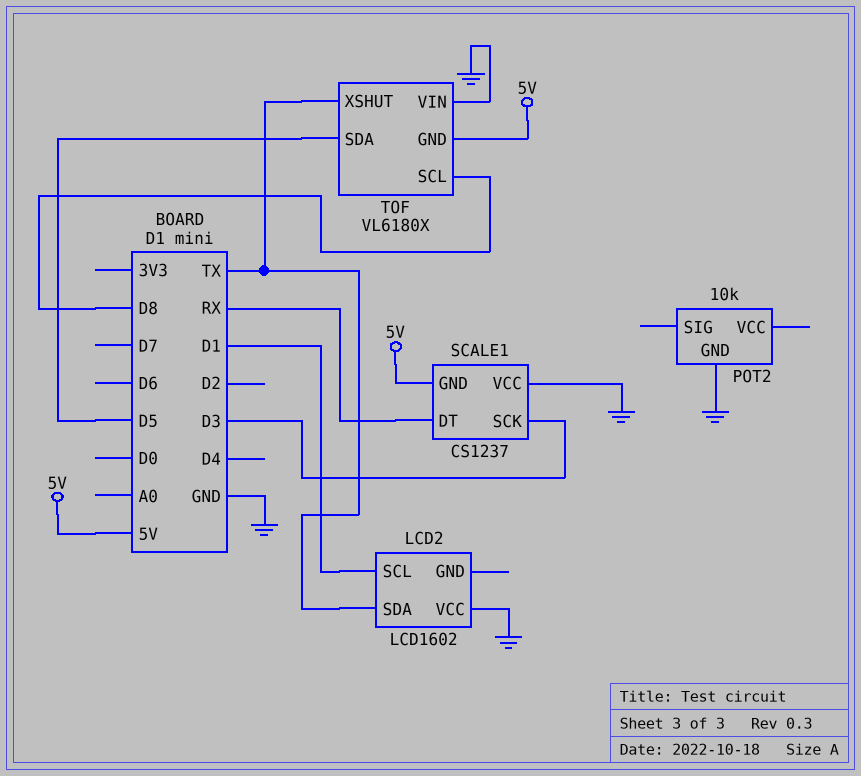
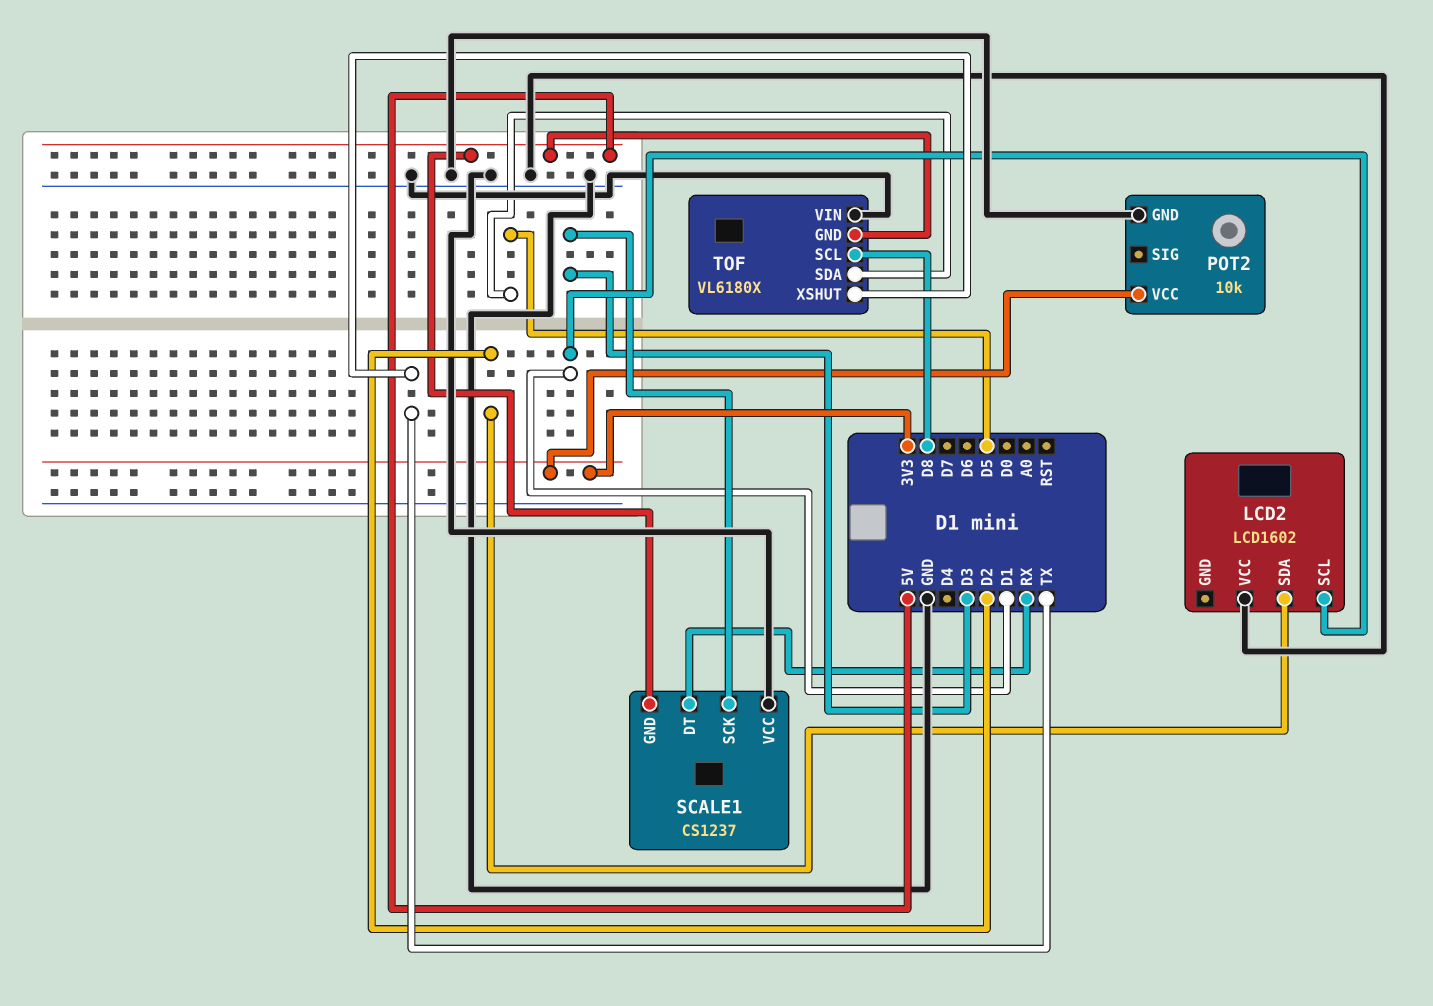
LCD2 pin SDA: TX -> D2
POT2 pin VCC: none -> 3V3

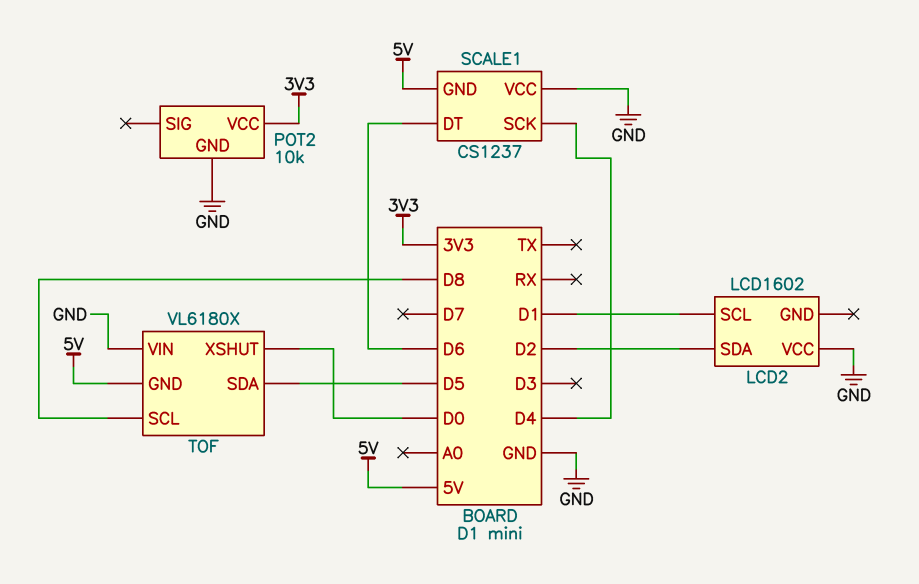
SCALE1 pin DT: RX -> D6
SCALE1 pin SCK: D3 -> D4
TOF pin XSHUT: TX -> D0

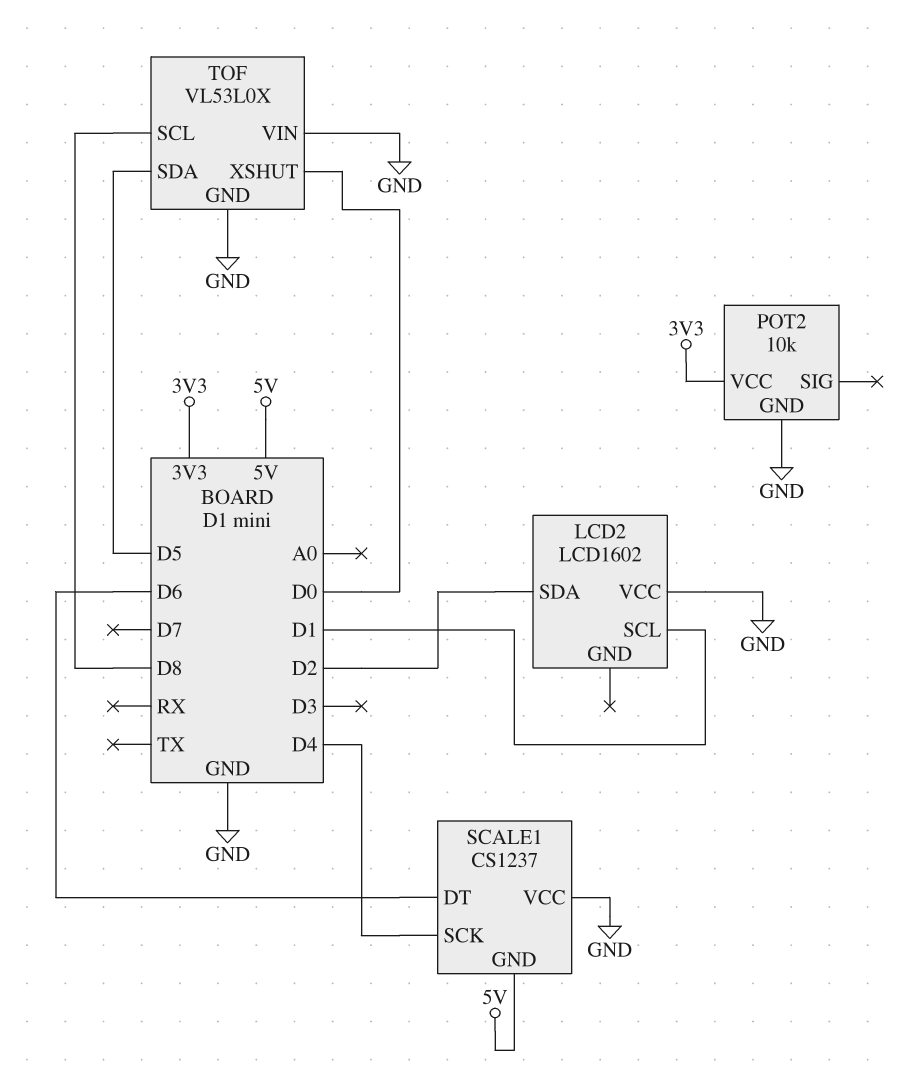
TOF: VL6180X -> VL53L0X
TOF pin GND: 5V -> GND

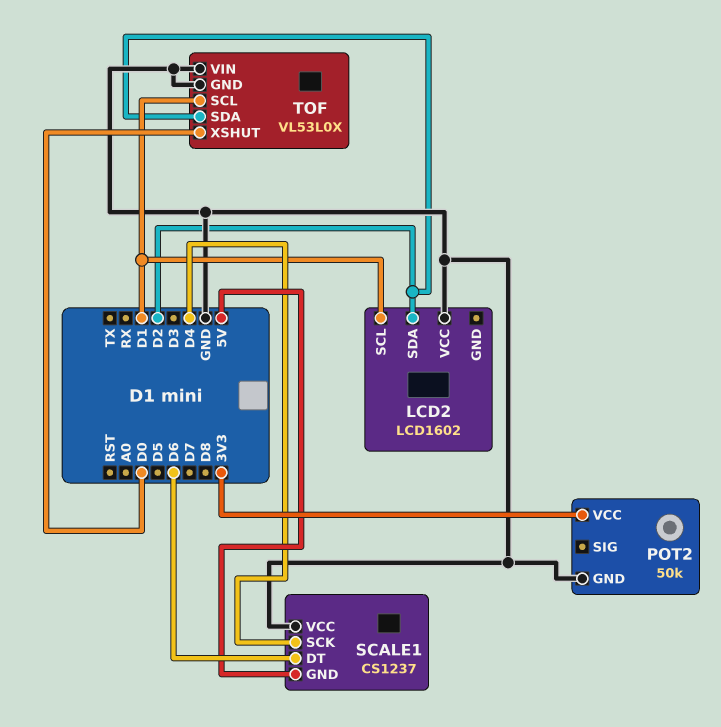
POT2: 10k -> 50k
TOF pin SCL: D8 -> D1
TOF pin SDA: D5 -> D2

